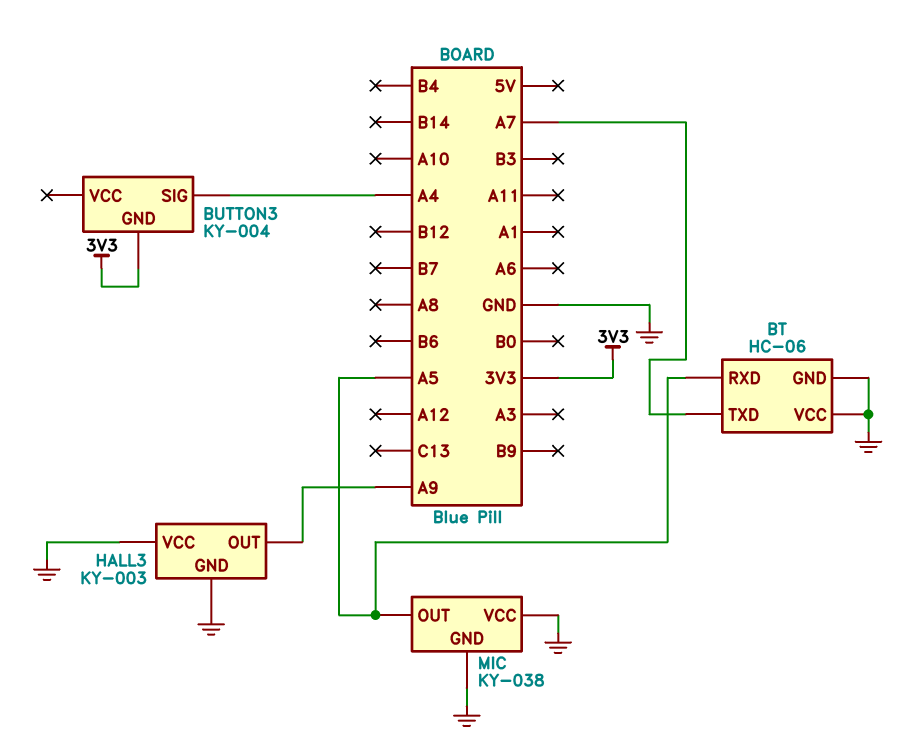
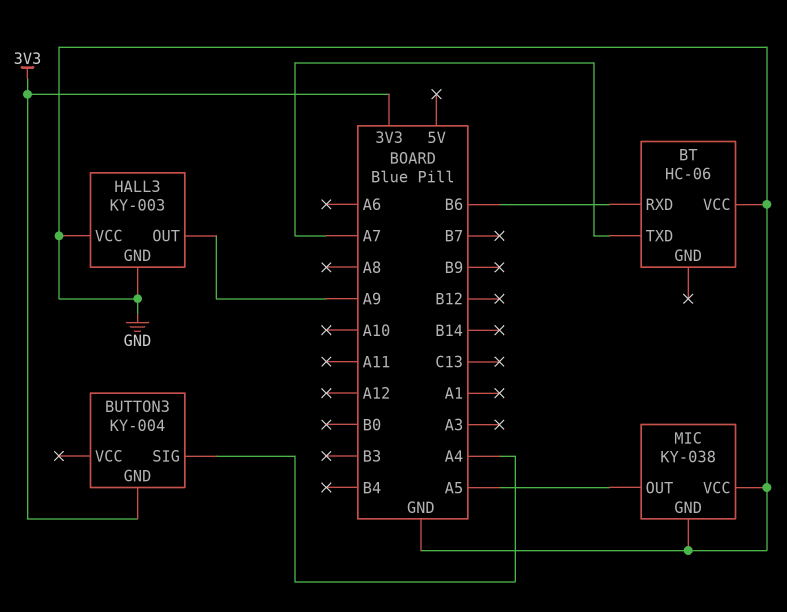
BT pin GND: GND -> none
BT pin RXD: A5 -> B6

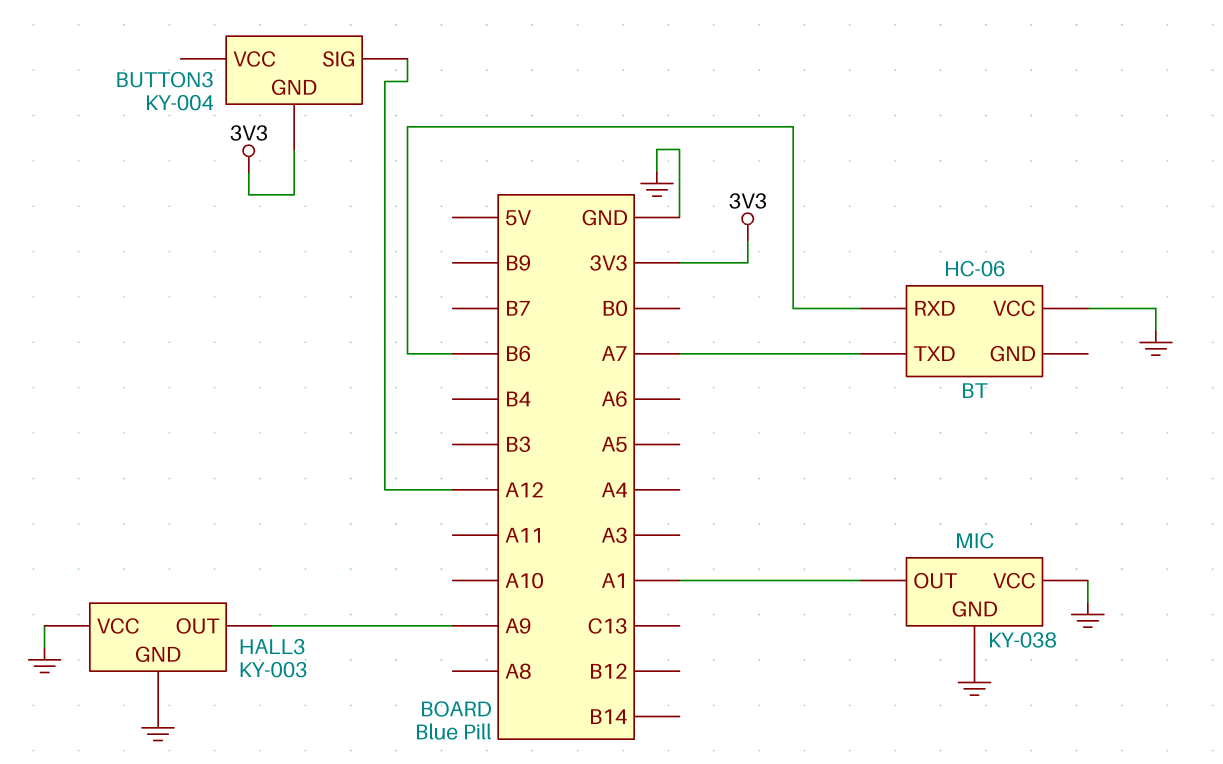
BUTTON3 pin SIG: A4 -> A12
MIC pin OUT: A5 -> A1

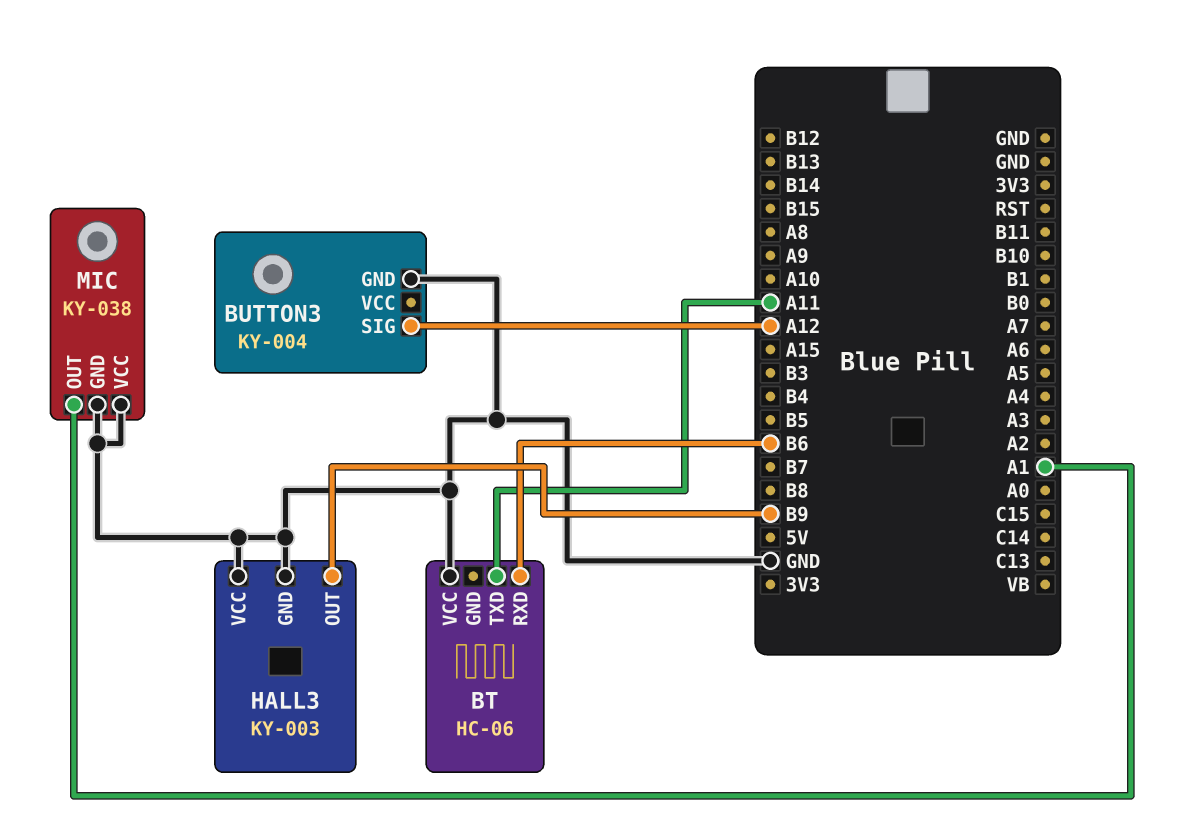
BT pin TXD: A7 -> A11
BUTTON3 pin GND: 3V3 -> GND
HALL3 pin OUT: A9 -> B9

